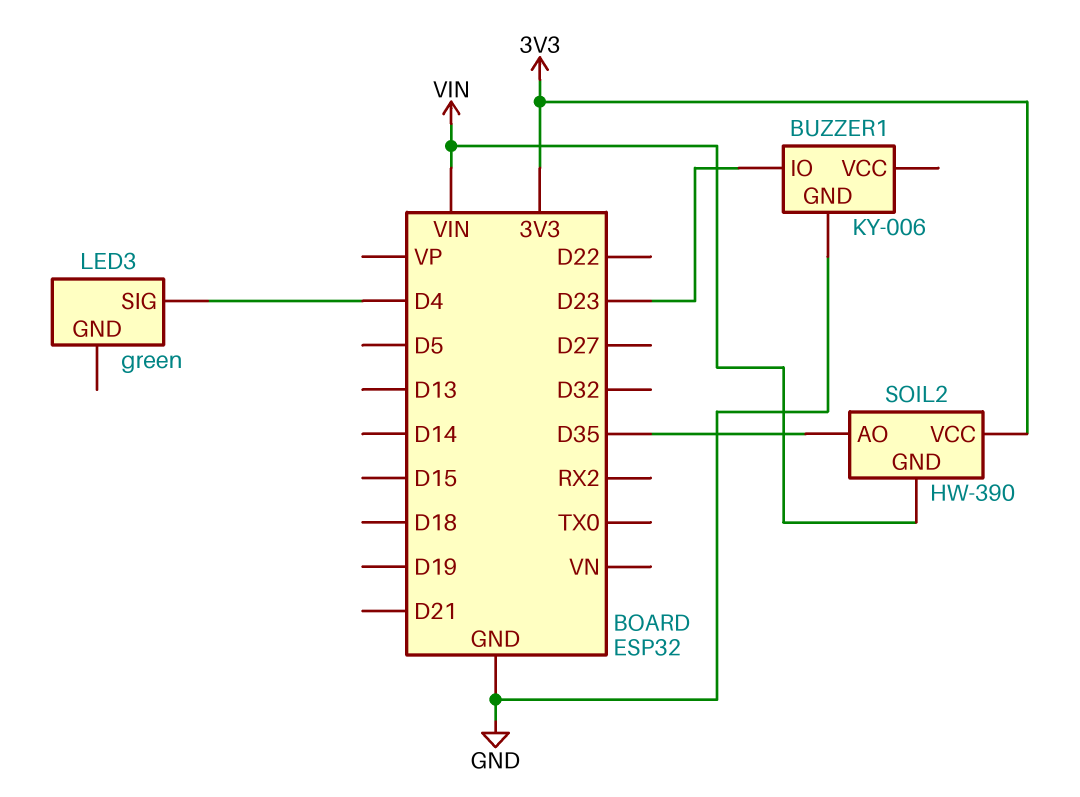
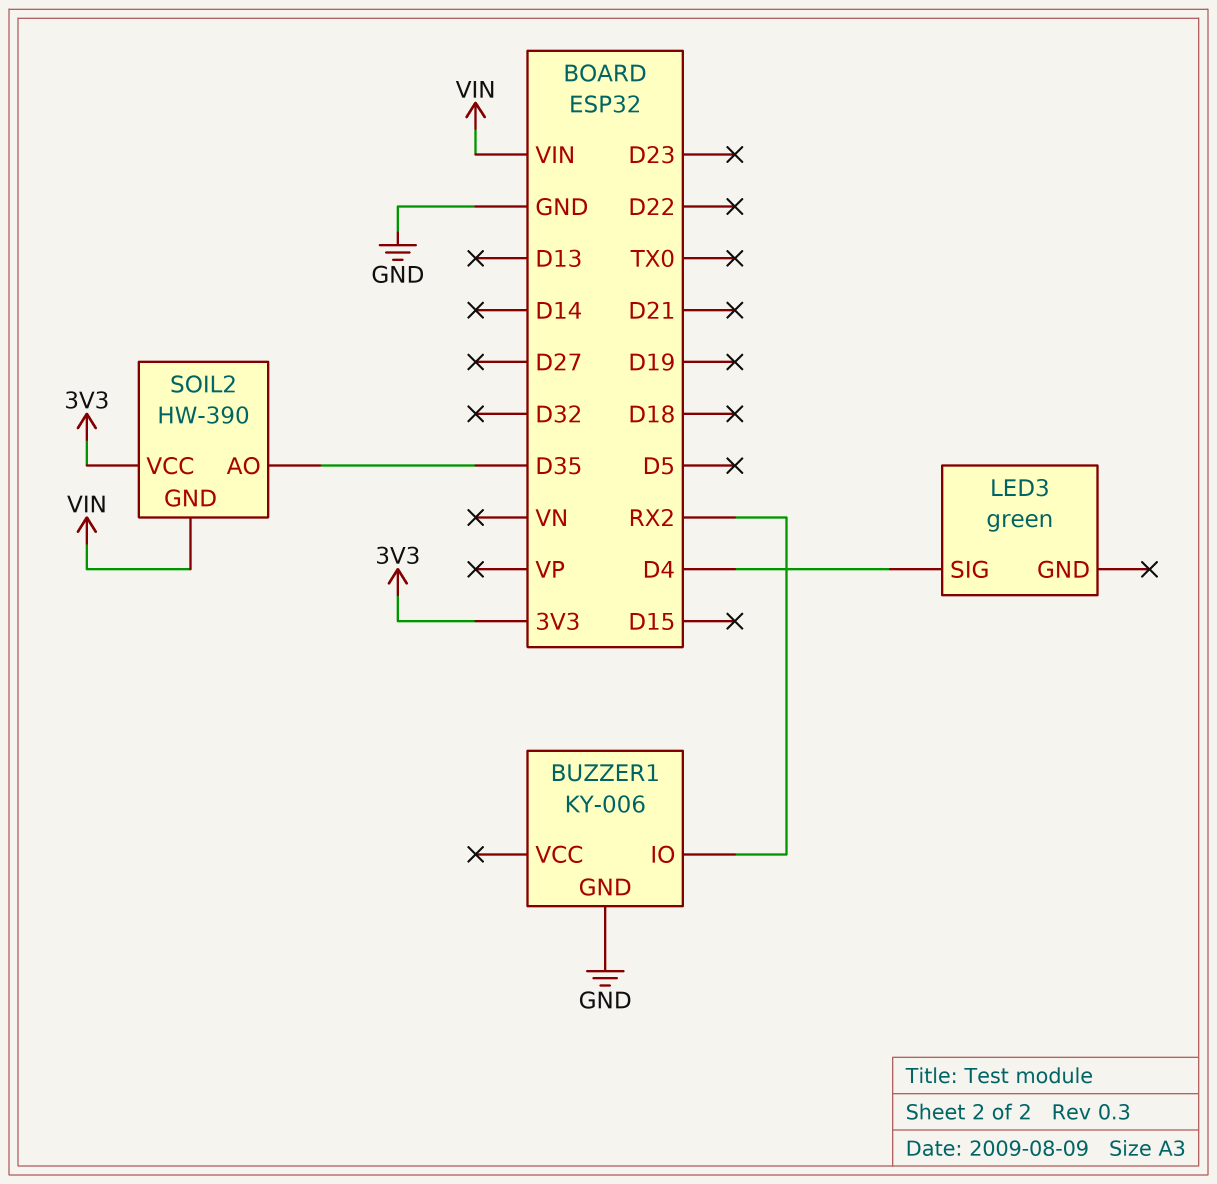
BUZZER1 pin IO: D23 -> RX2

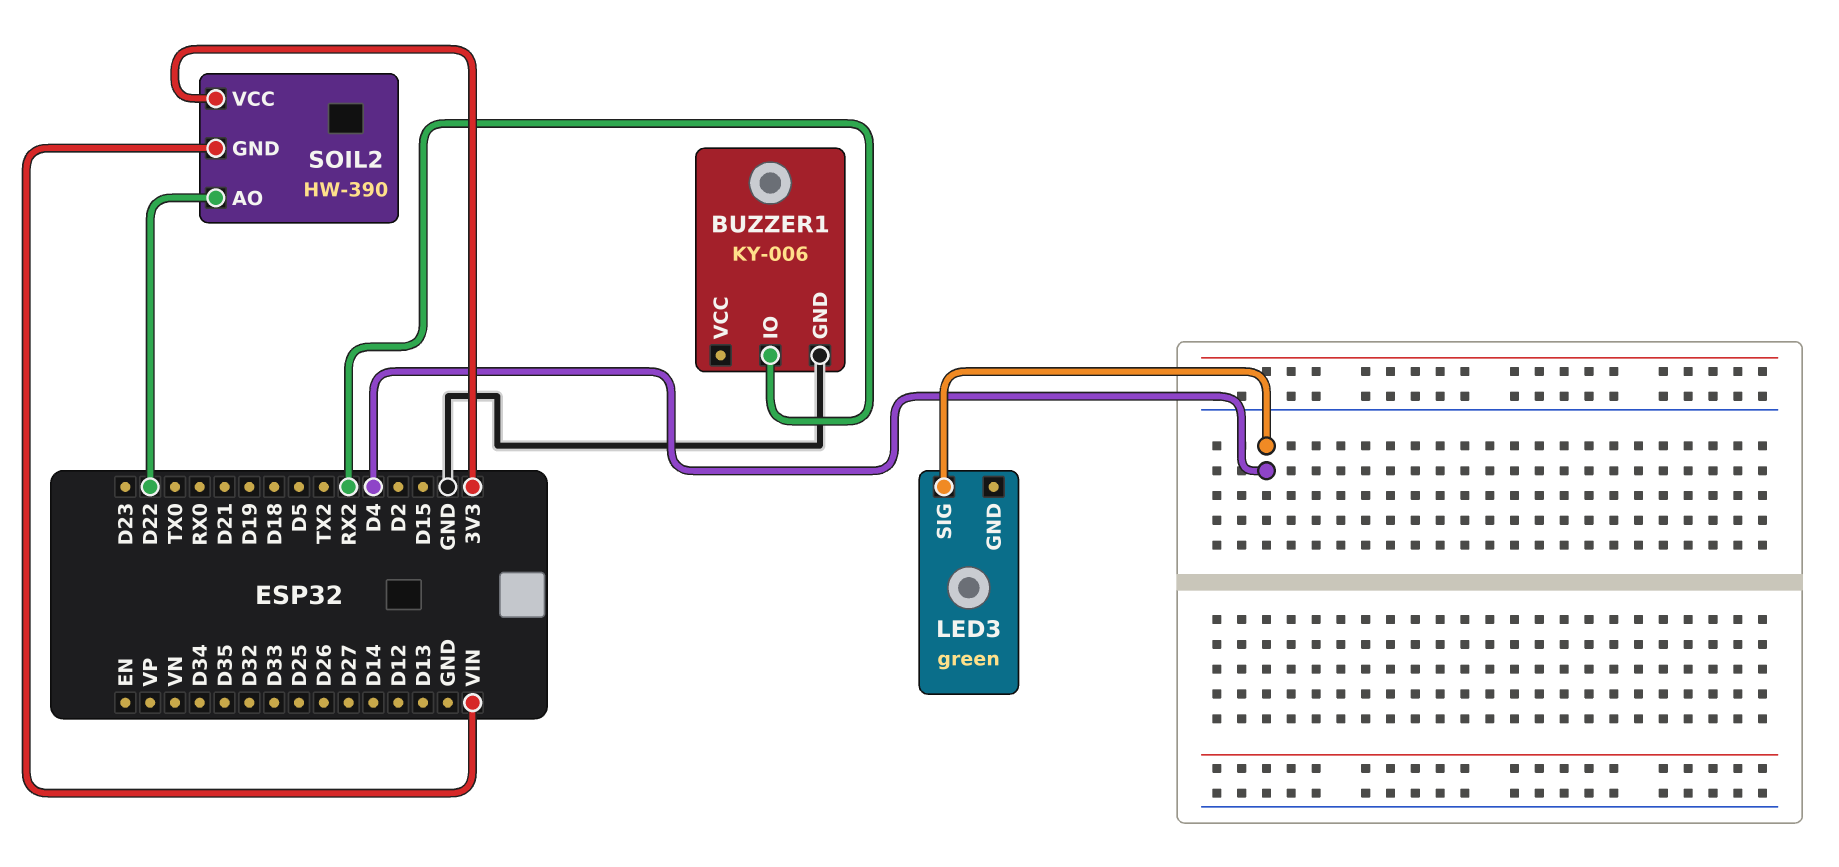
SOIL2 pin AO: D35 -> D22

